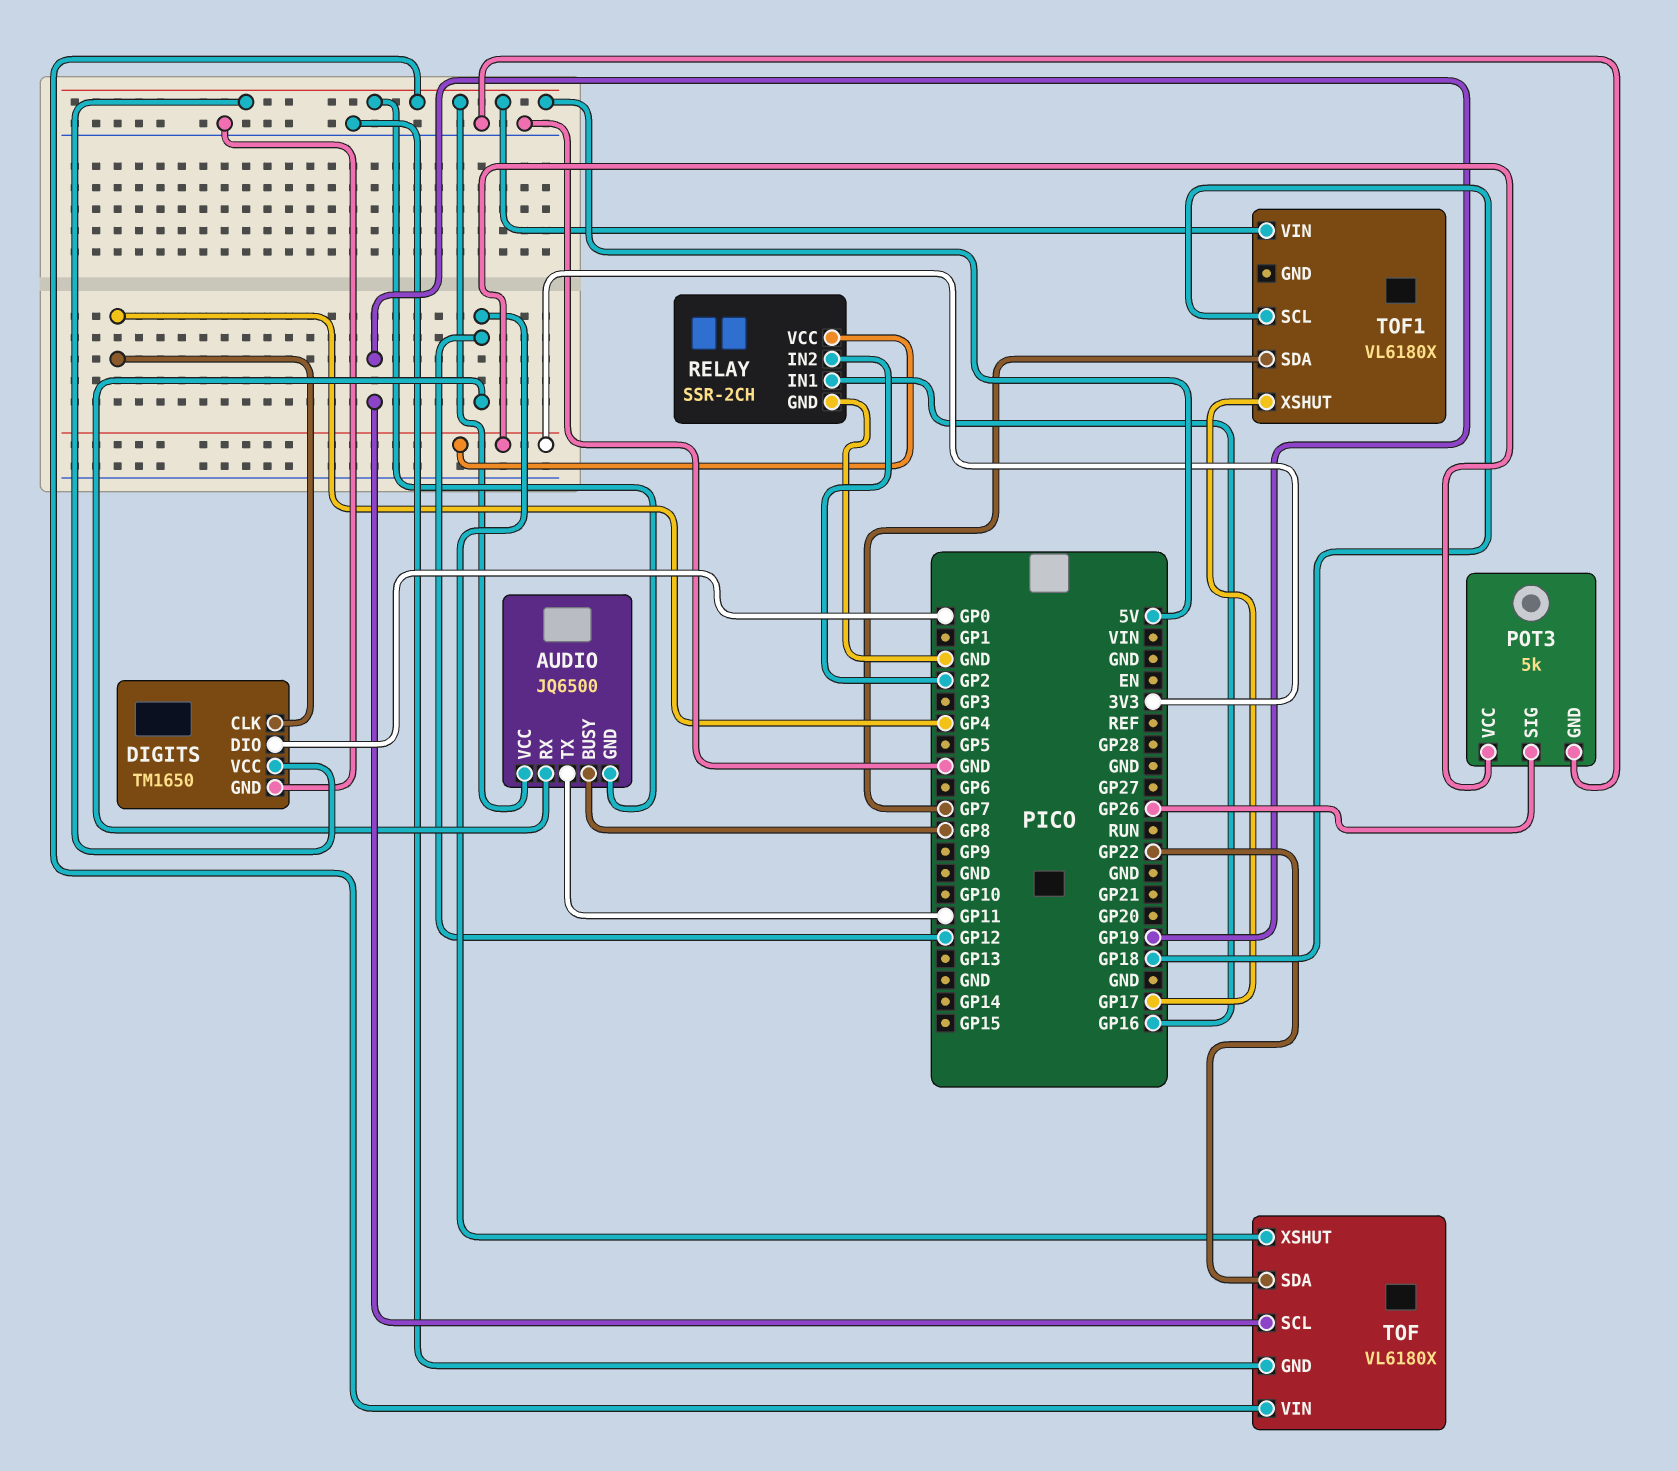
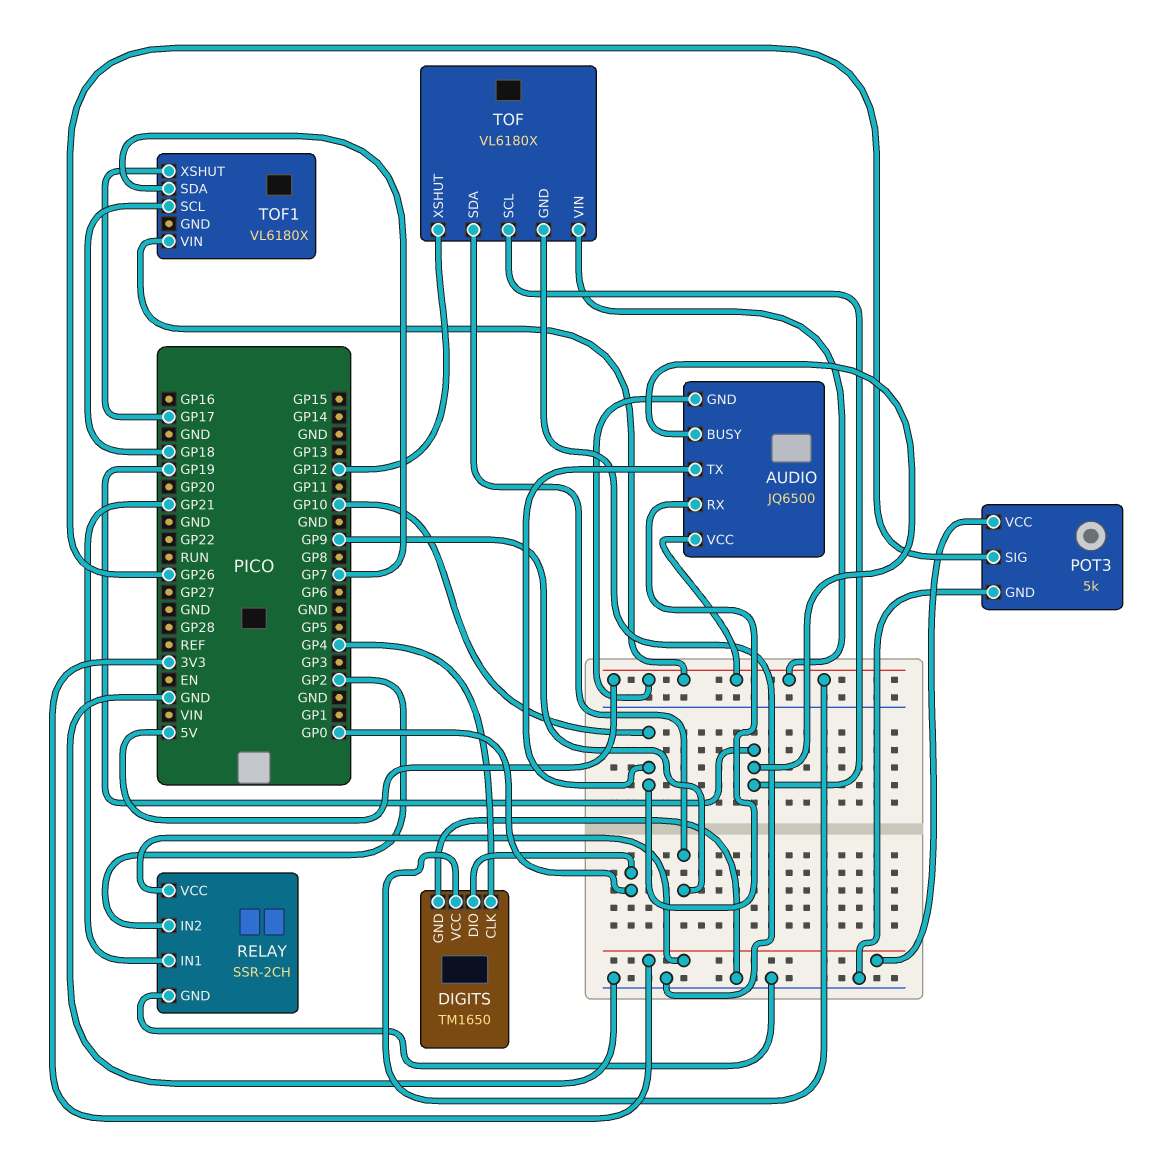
AUDIO pin BUSY: GP8 -> GP19
AUDIO pin RX: GP12 -> GP10
AUDIO pin TX: GP11 -> GP10
RELAY pin IN1: GP16 -> GP21
TOF pin SDA: GP22 -> GP9

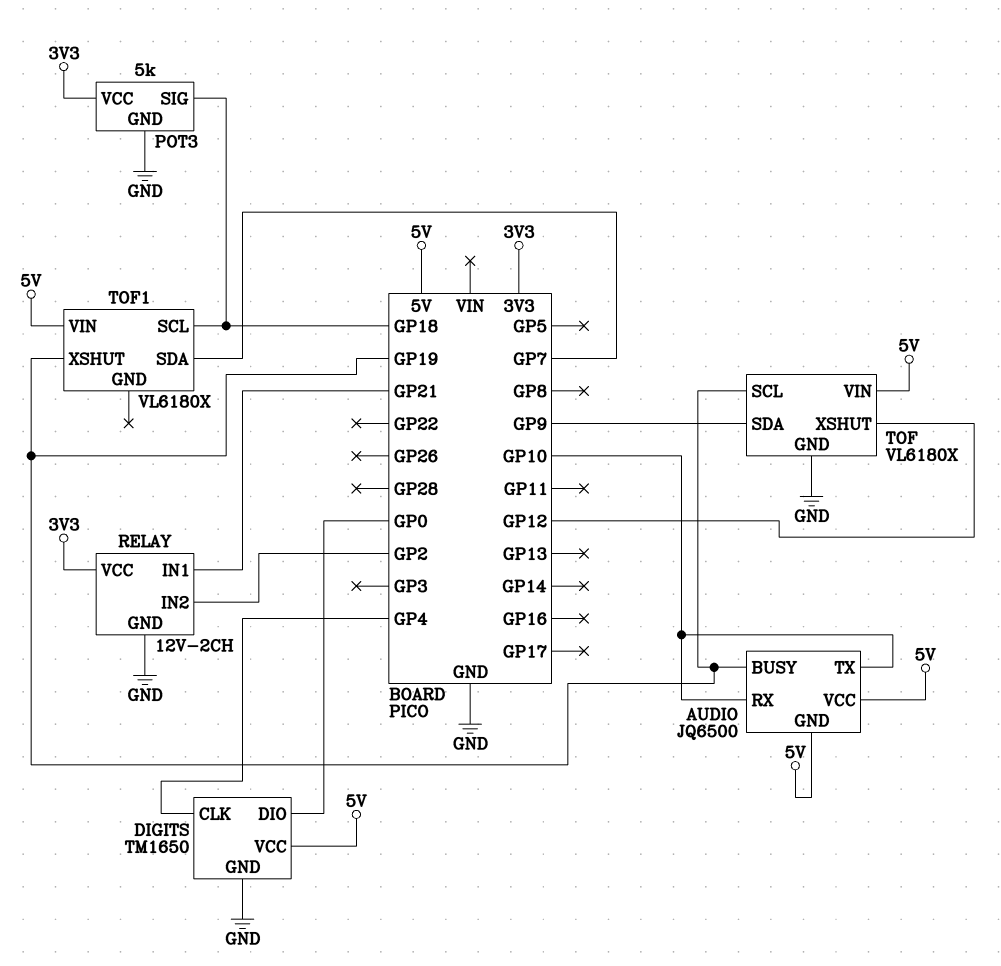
POT3 pin SIG: GP26 -> GP18
RELAY: SSR-2CH -> 12V-2CH
TOF1 pin XSHUT: GP17 -> GP19

